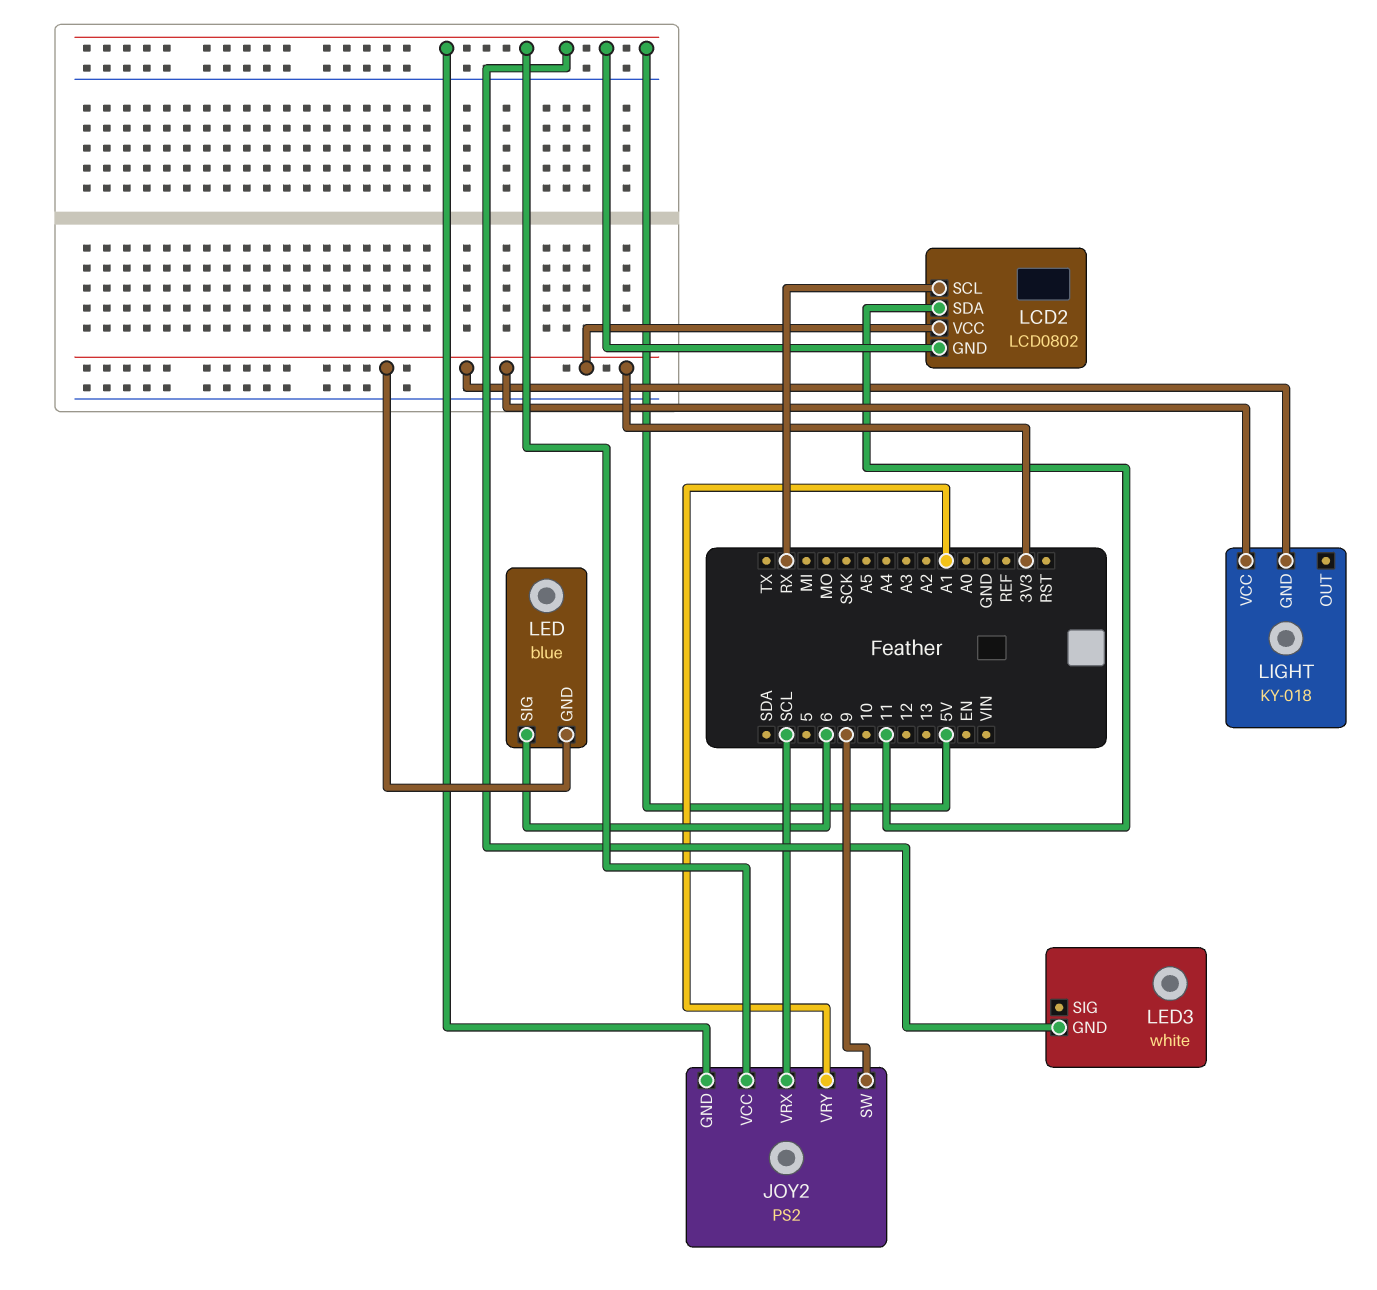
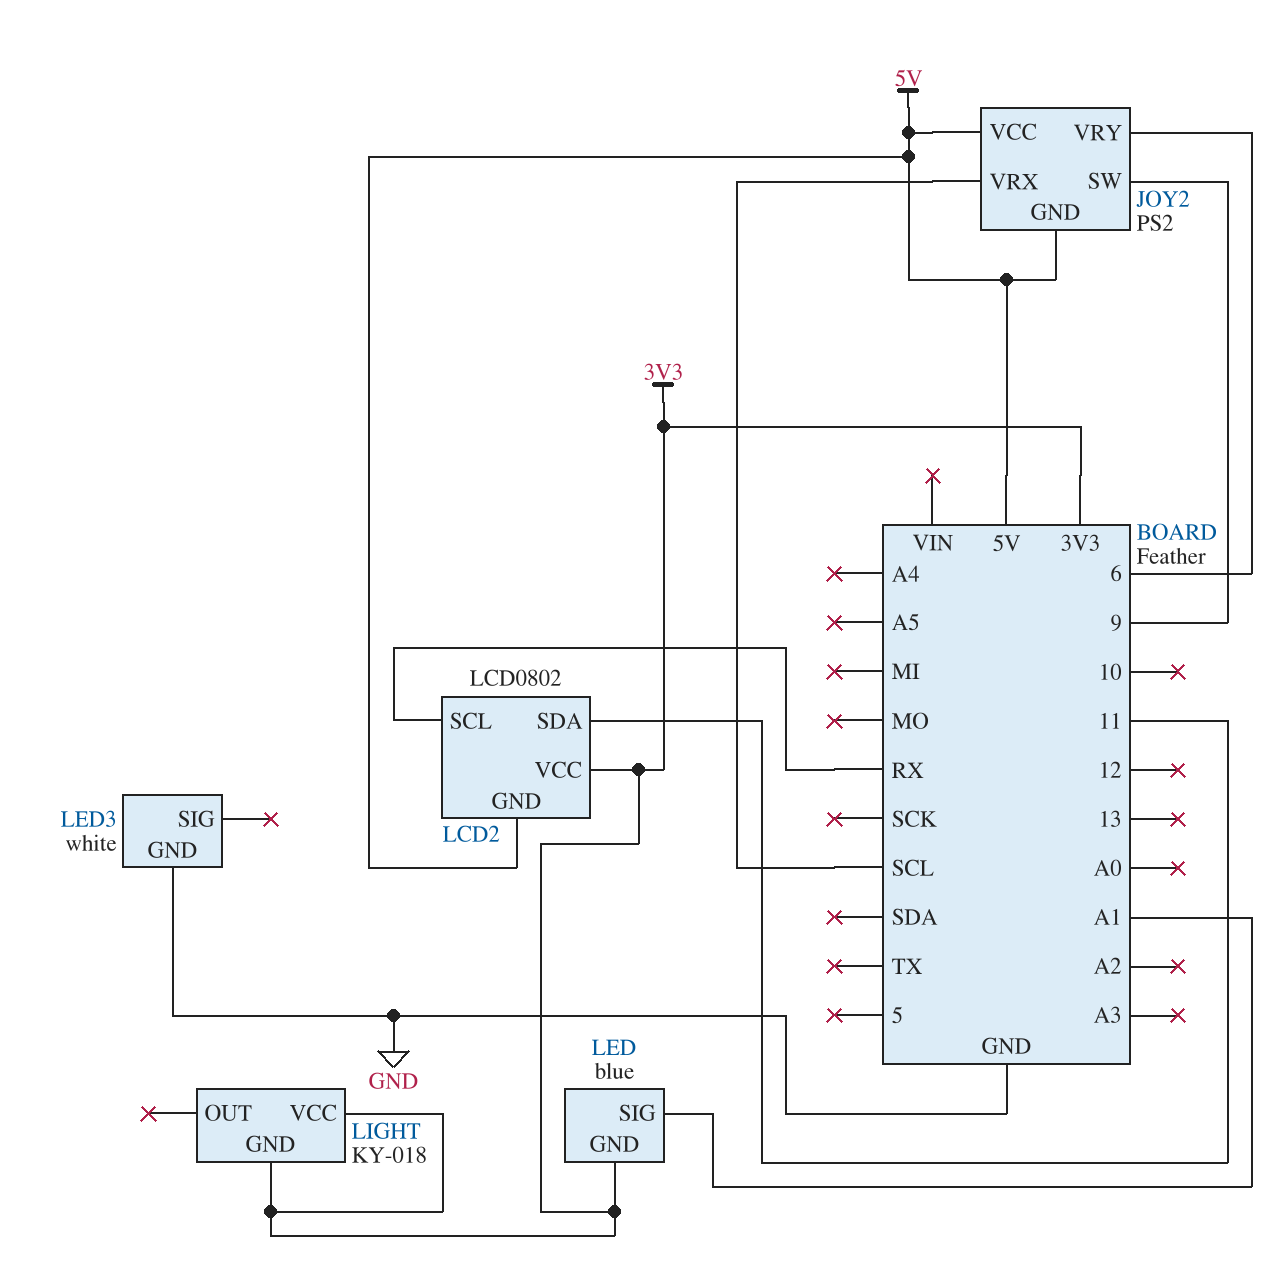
JOY2 pin VRY: A1 -> 6
LED pin SIG: 6 -> A1
LED3 pin GND: 5V -> GND

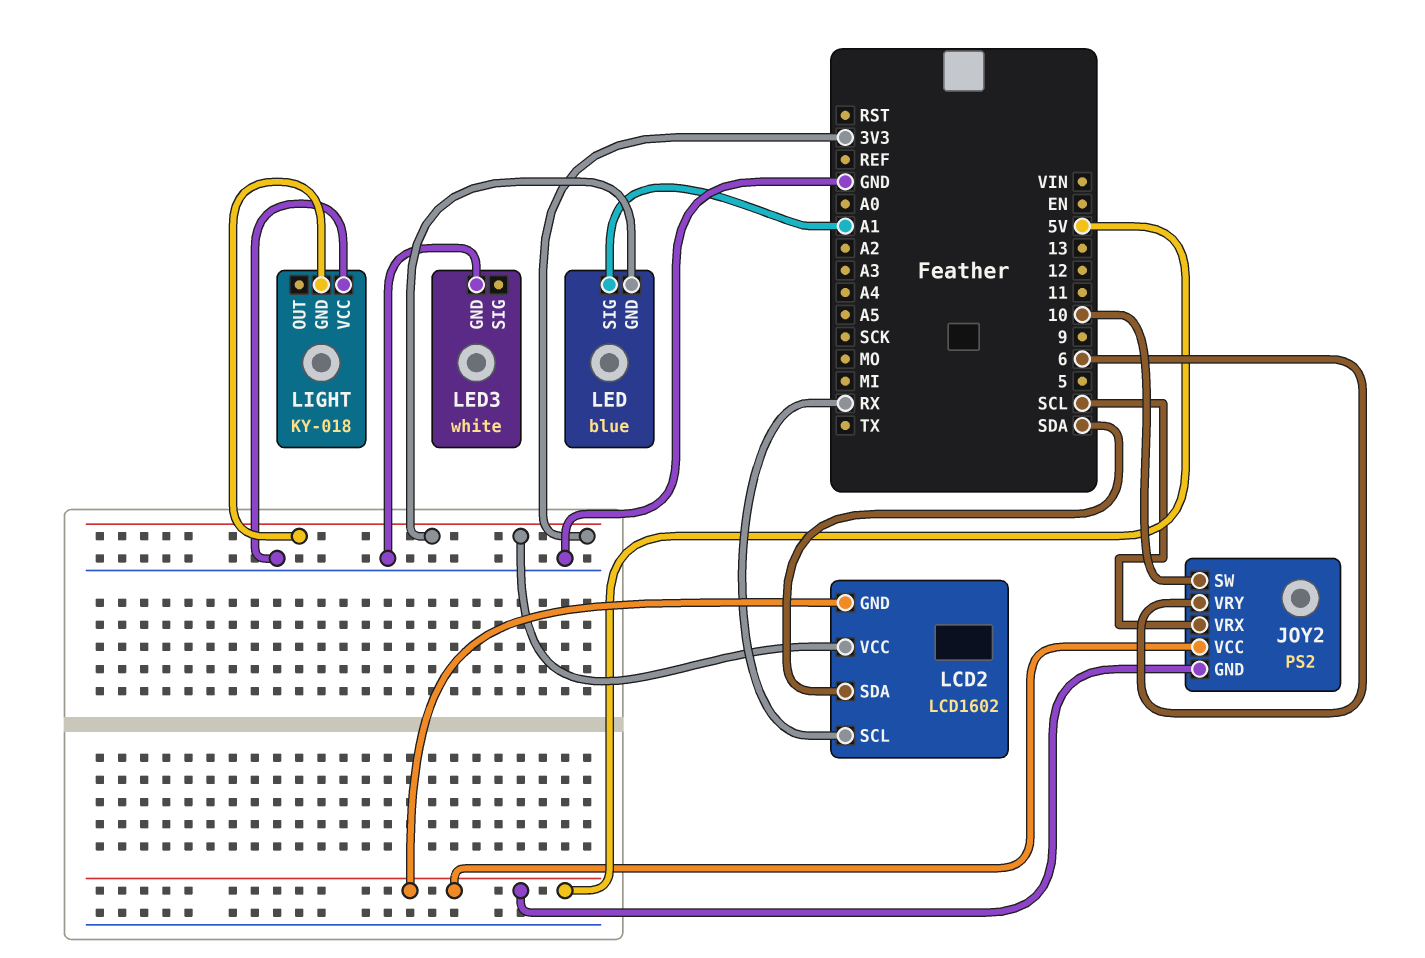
JOY2 pin SW: 9 -> 10
LCD2: LCD0802 -> LCD1602
LCD2 pin SDA: 11 -> SDA
LIGHT pin VCC: 3V3 -> GND

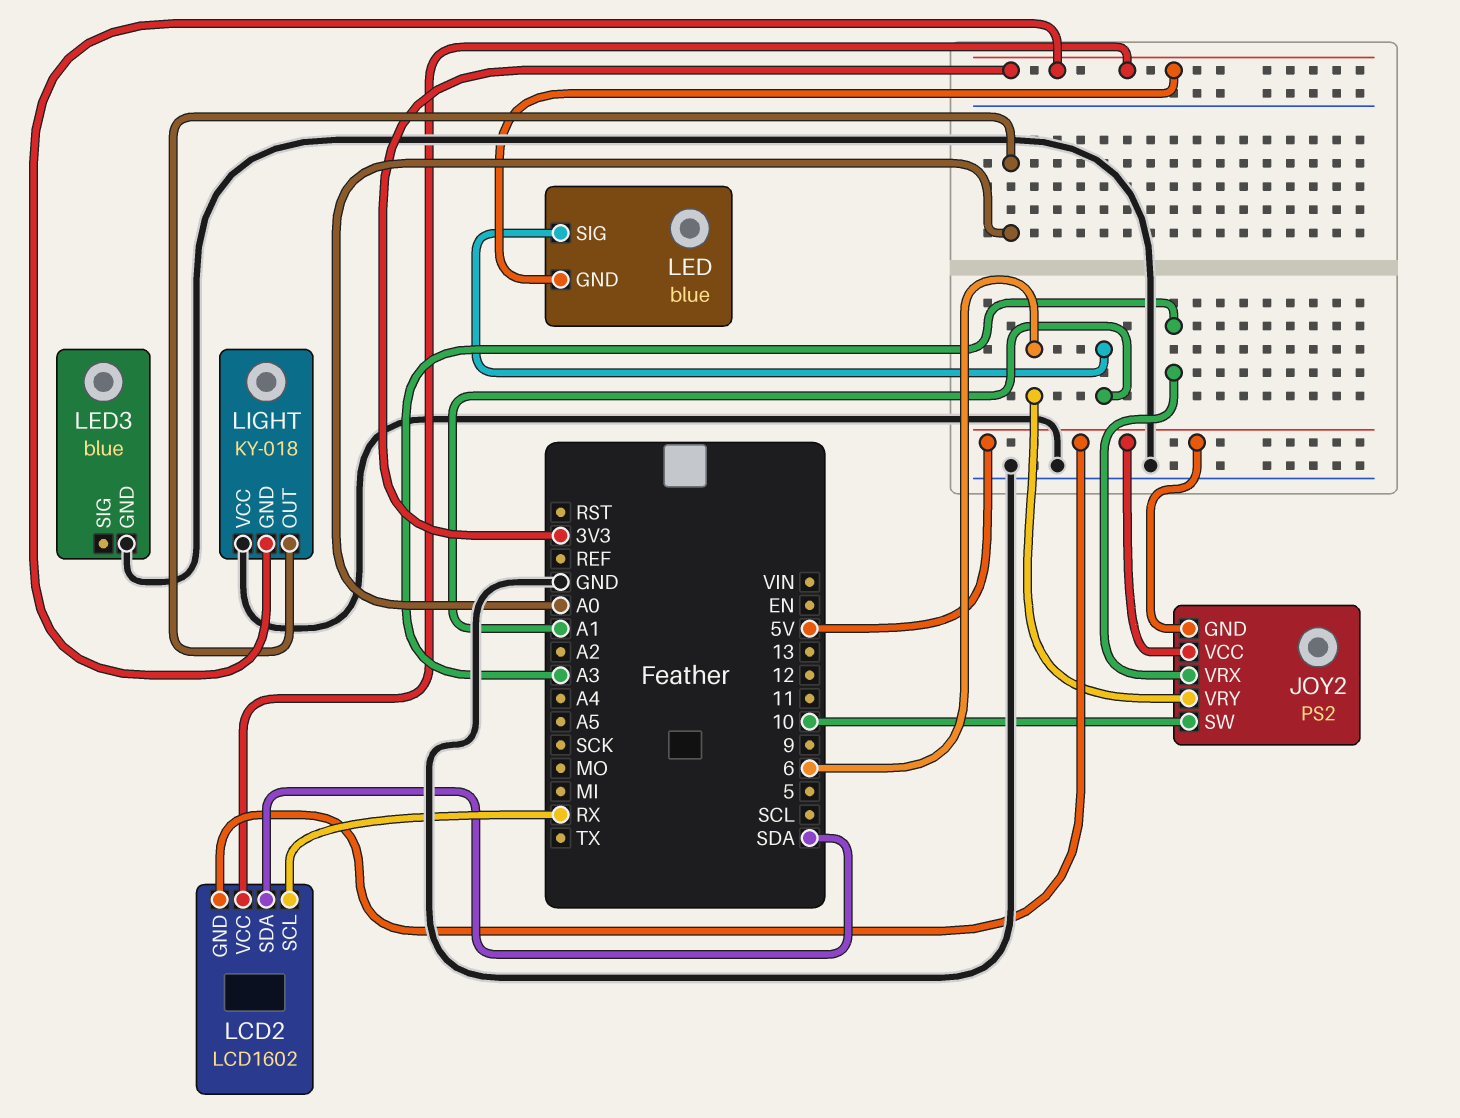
JOY2 pin VRX: SCL -> A3
LED3: white -> blue
LIGHT pin OUT: none -> A0

